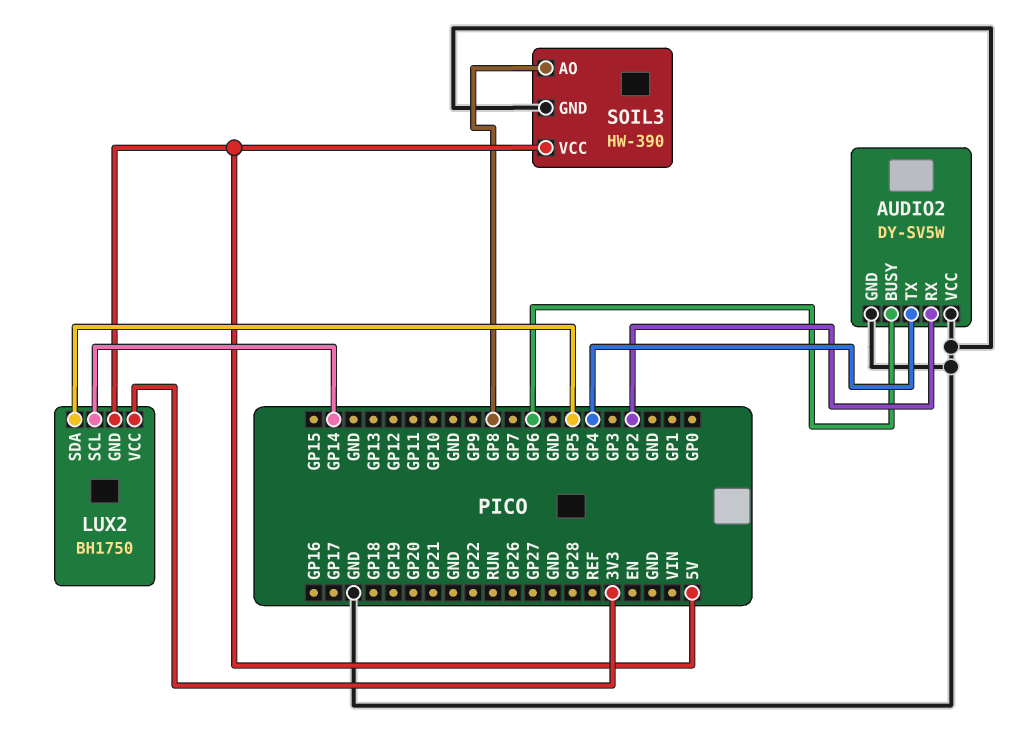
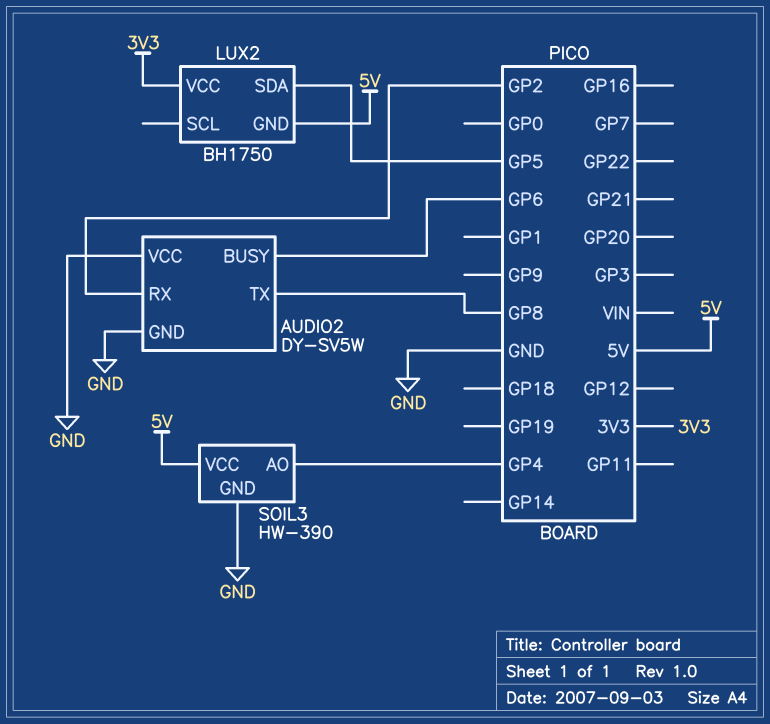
AUDIO2 pin TX: GP4 -> GP8
LUX2 pin SCL: GP14 -> none
SOIL3 pin AO: GP8 -> GP4

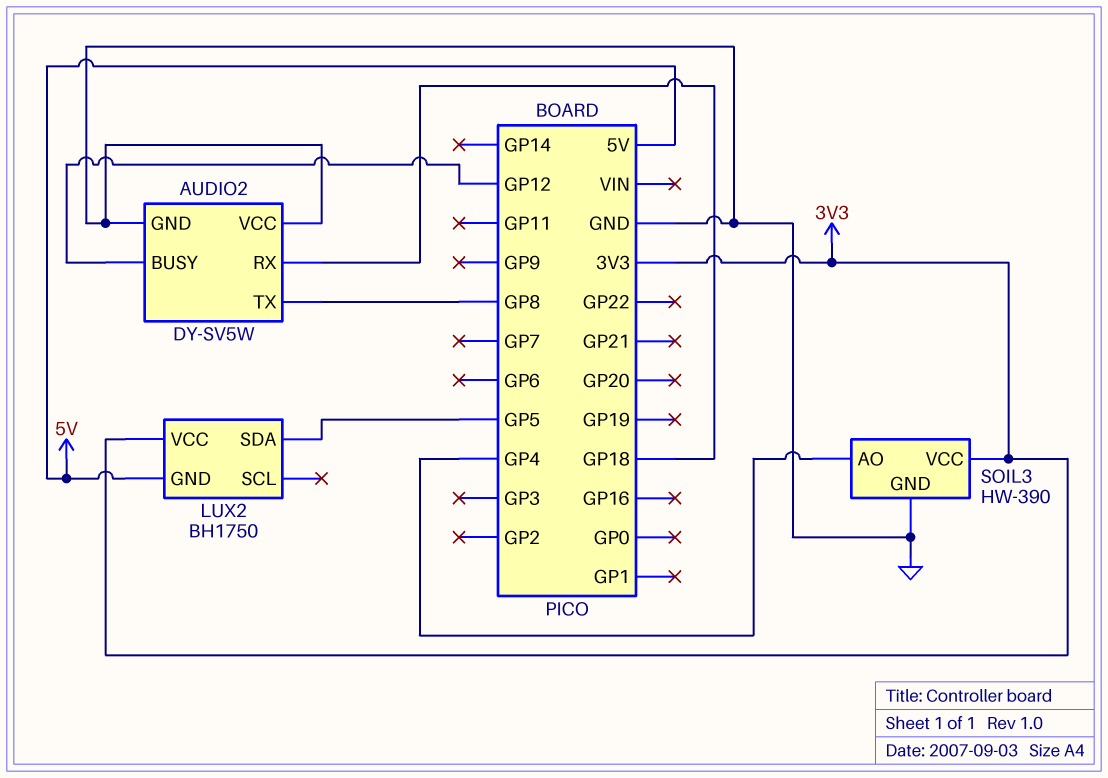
AUDIO2 pin BUSY: GP6 -> GP12
AUDIO2 pin RX: GP2 -> GP18
SOIL3 pin VCC: 5V -> 3V3

